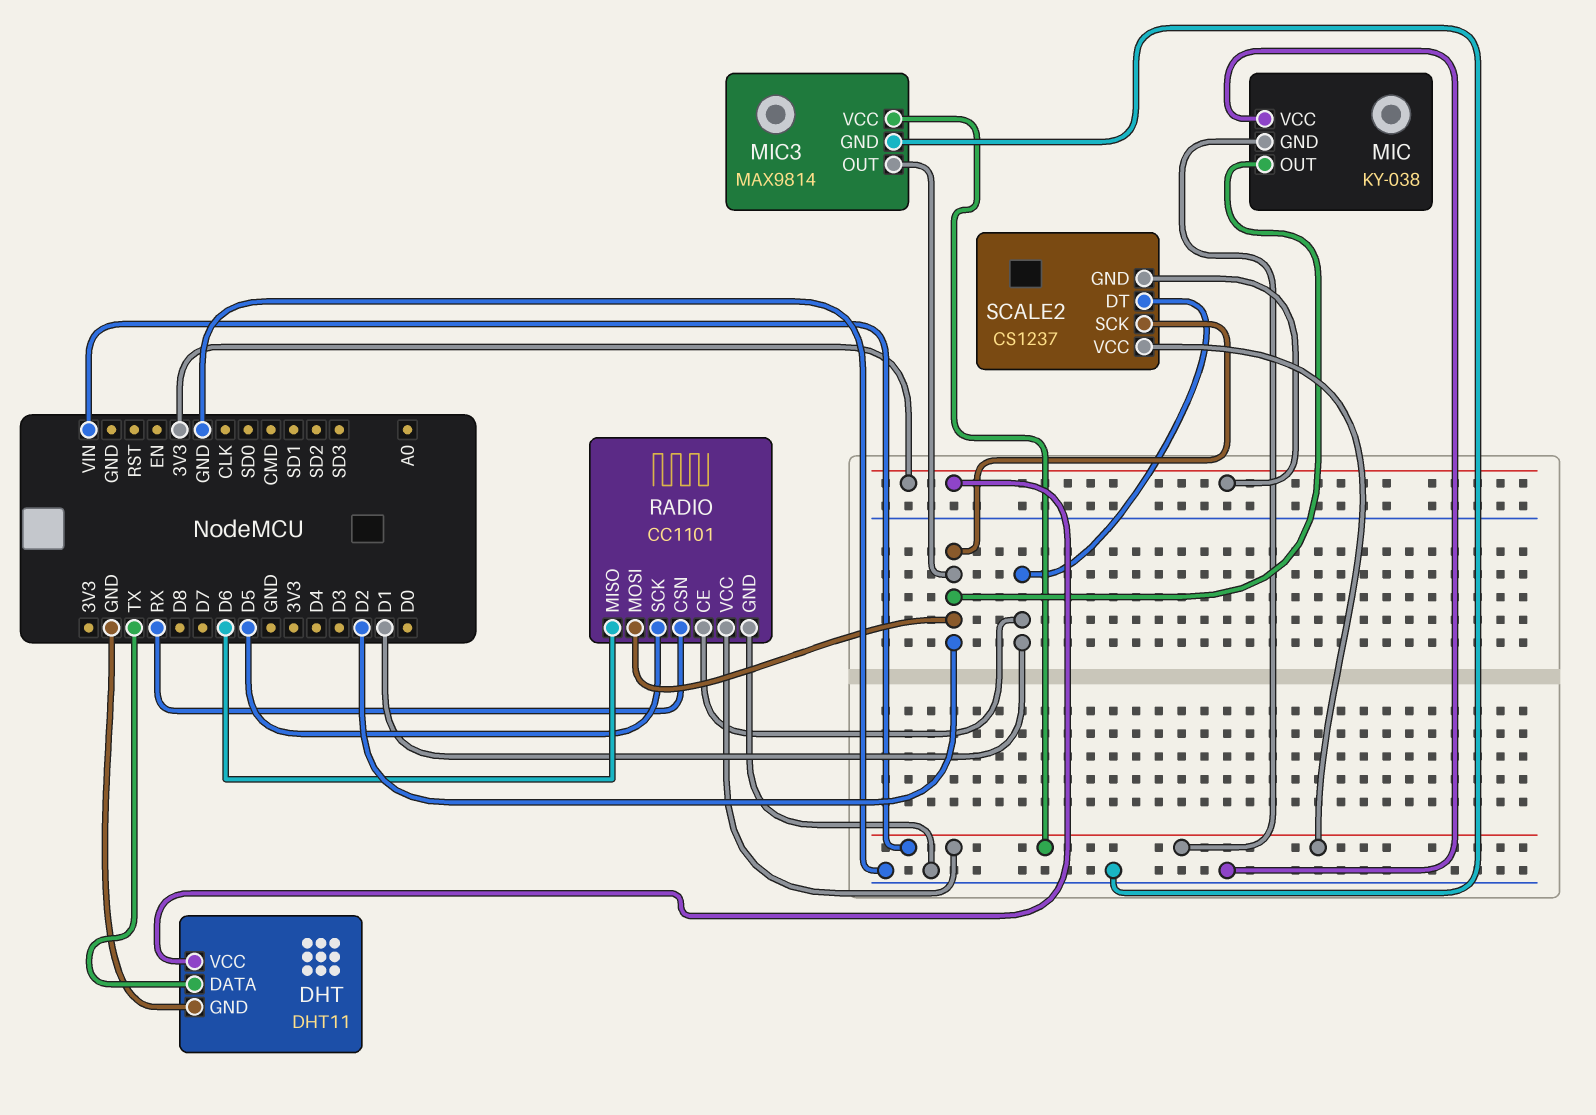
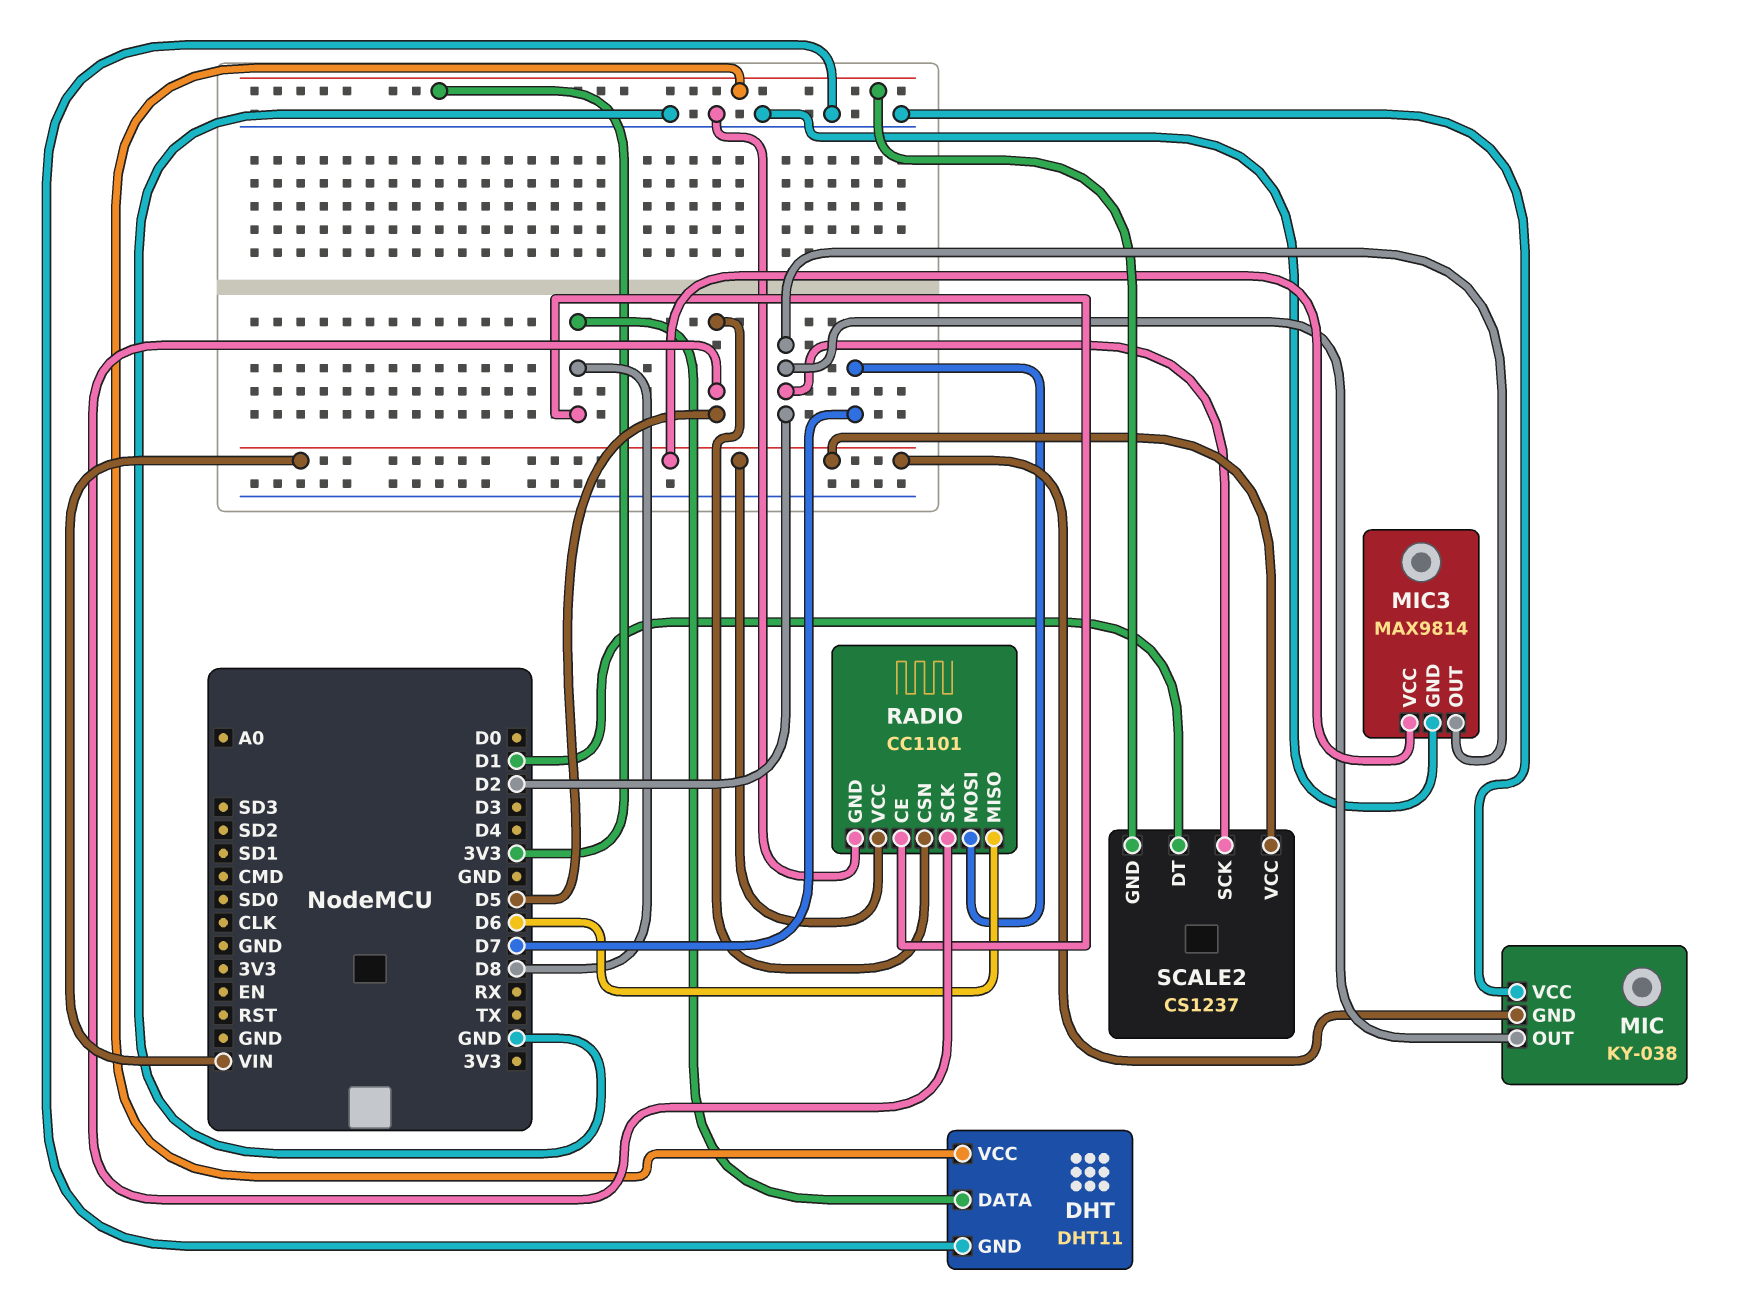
DHT pin DATA: TX -> D8
RADIO pin CE: D1 -> D8
RADIO pin CSN: RX -> D5
RADIO pin MOSI: D2 -> D7

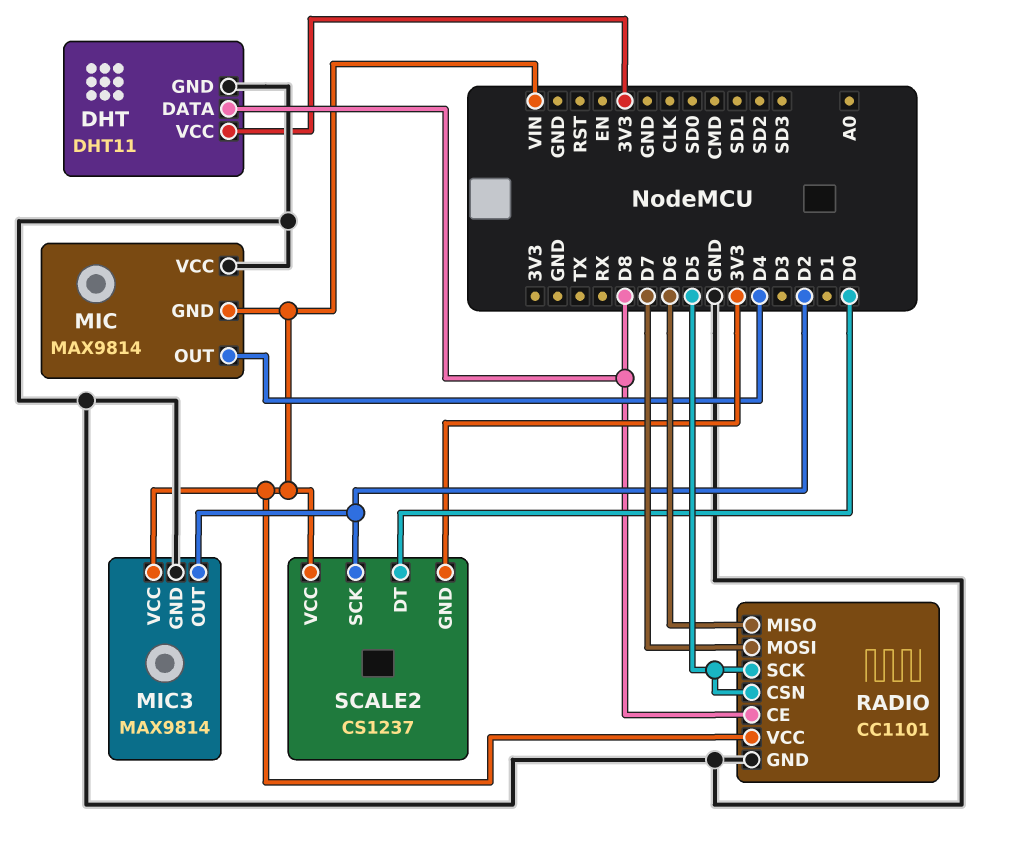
MIC: KY-038 -> MAX9814
MIC pin OUT: D2 -> D4
SCALE2 pin DT: D1 -> D0

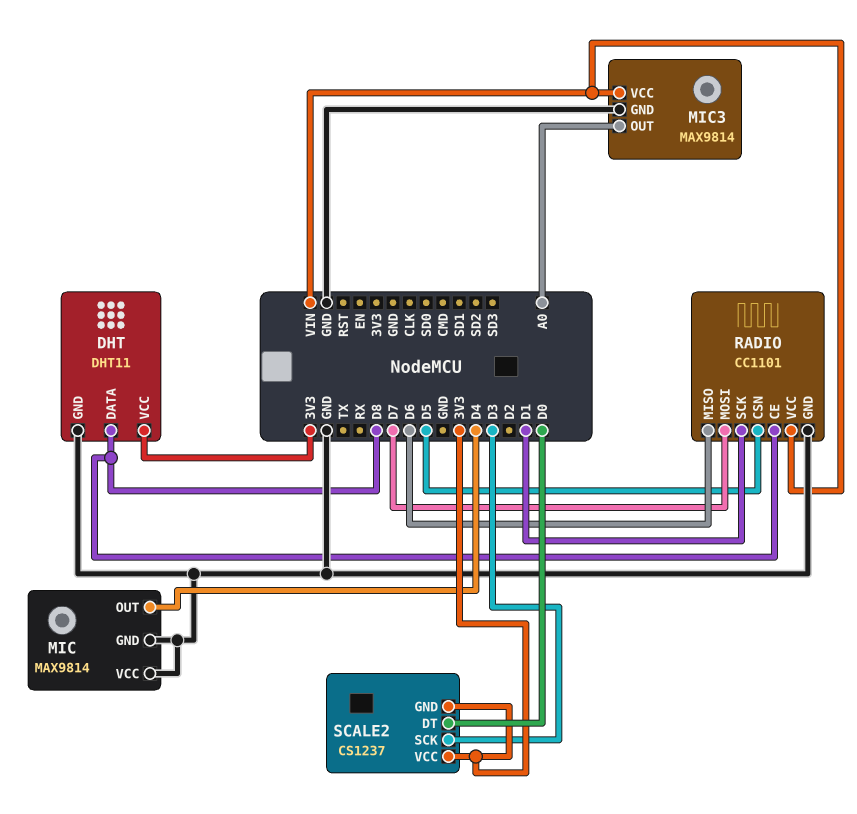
MIC pin GND: VIN -> GND
MIC3 pin OUT: D2 -> A0
RADIO pin SCK: D5 -> D1
SCALE2 pin SCK: D2 -> D3
SCALE2 pin VCC: VIN -> 3V3

